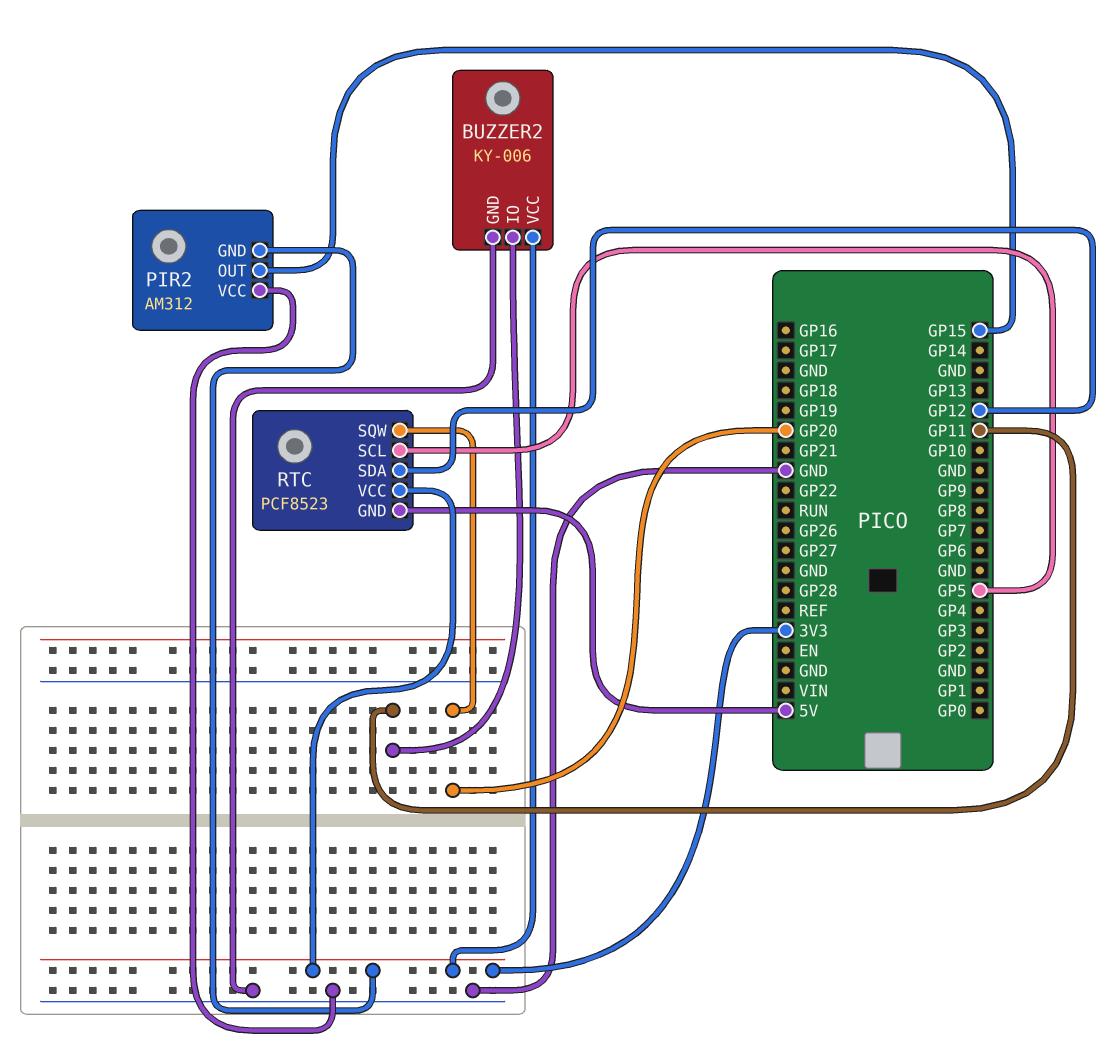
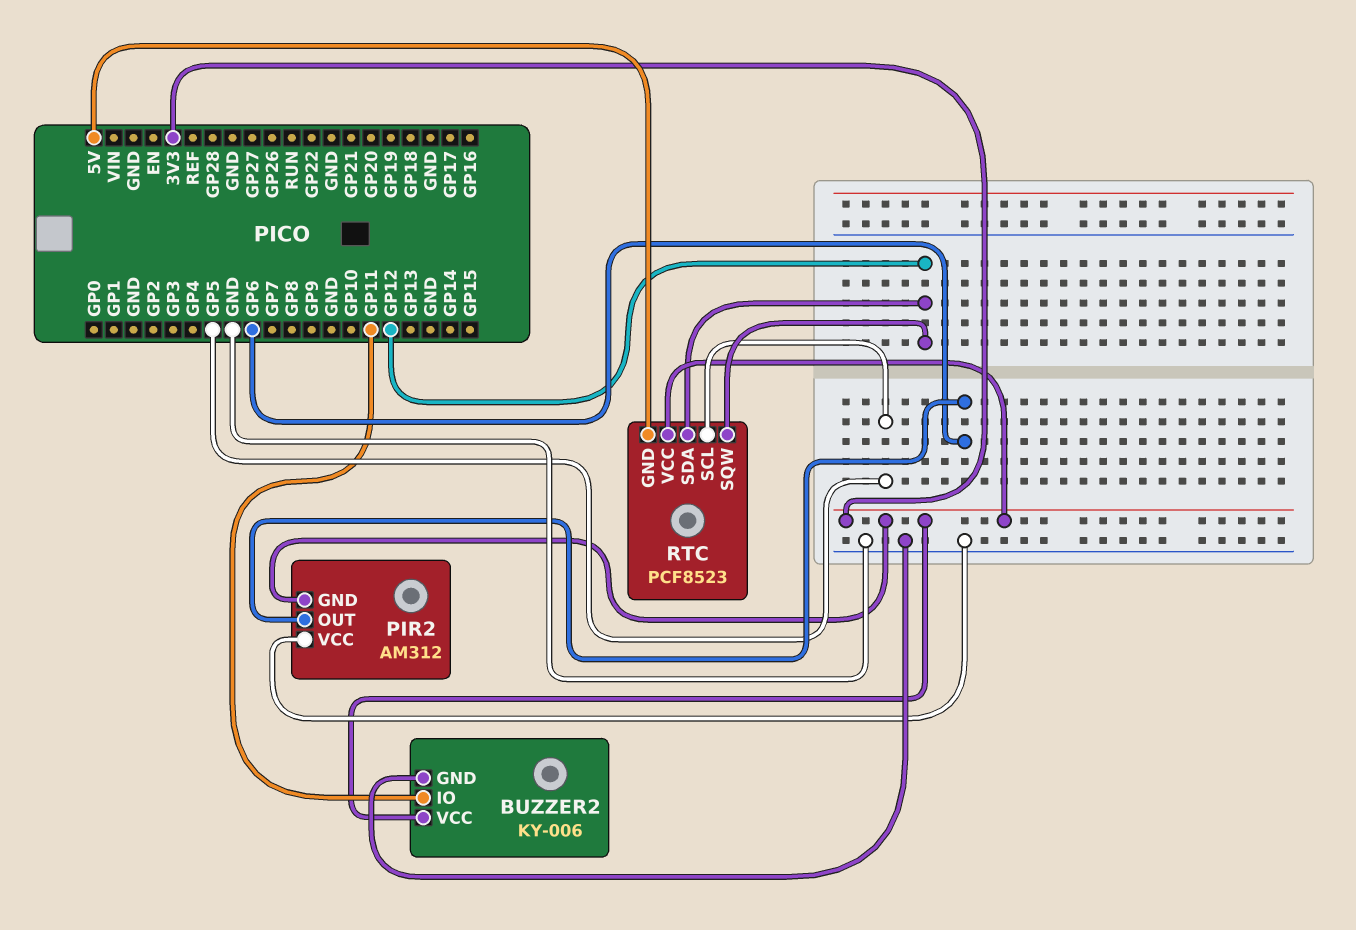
PIR2 pin OUT: GP15 -> GP6
RTC pin SQW: GP20 -> GP12

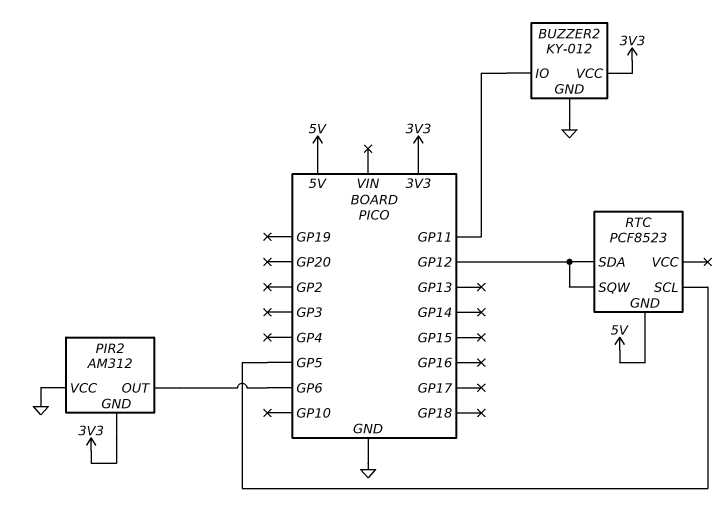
BUZZER2: KY-006 -> KY-012
RTC pin VCC: 3V3 -> none

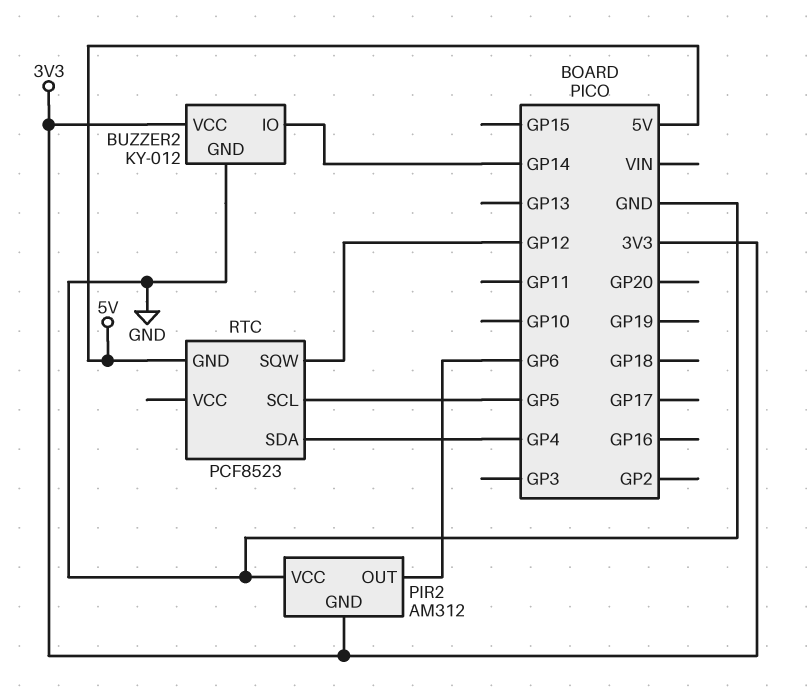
BUZZER2 pin IO: GP11 -> GP14
RTC pin SDA: GP12 -> GP4

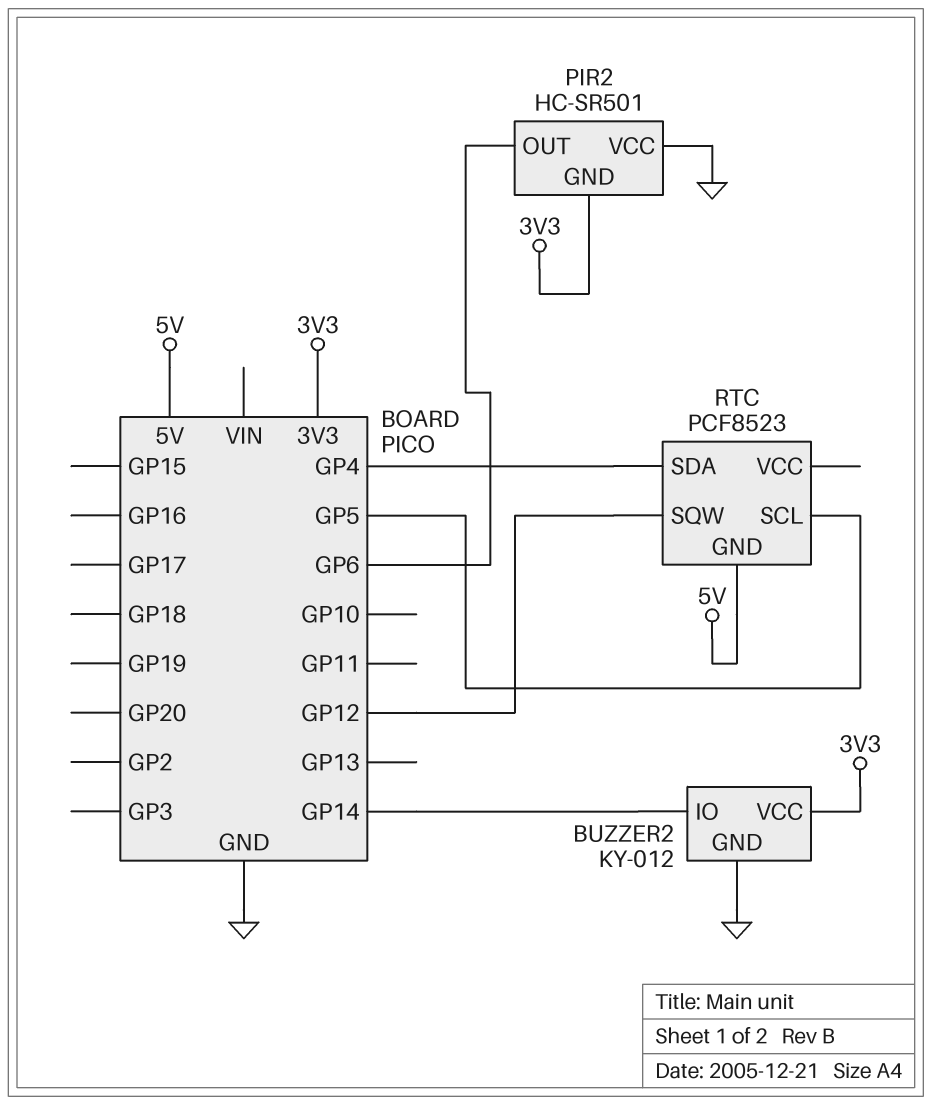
PIR2: AM312 -> HC-SR501

